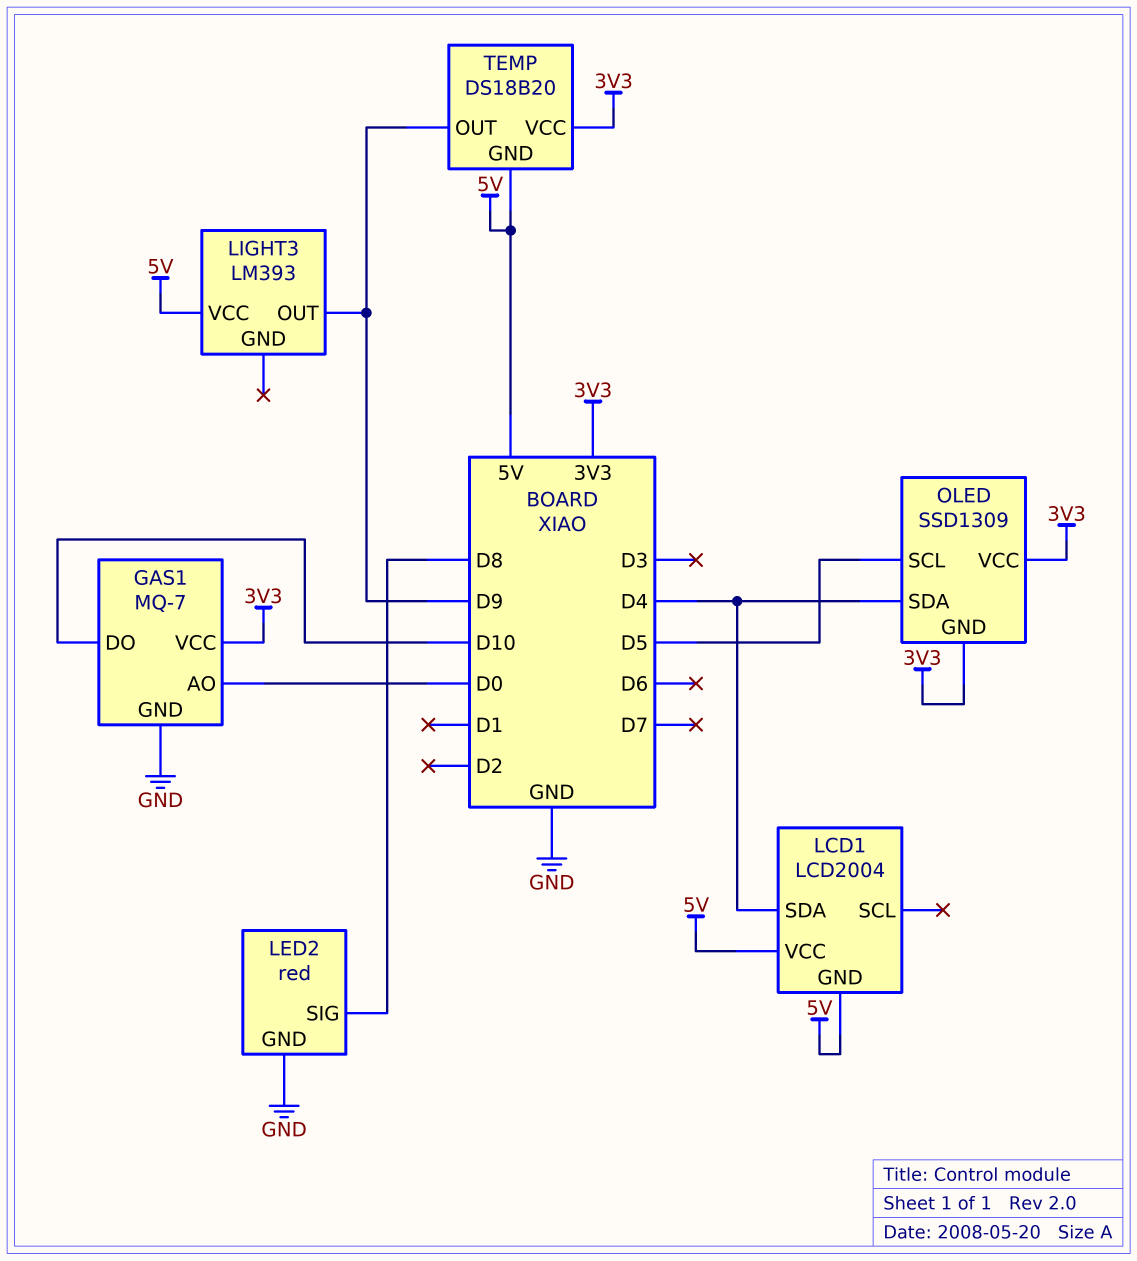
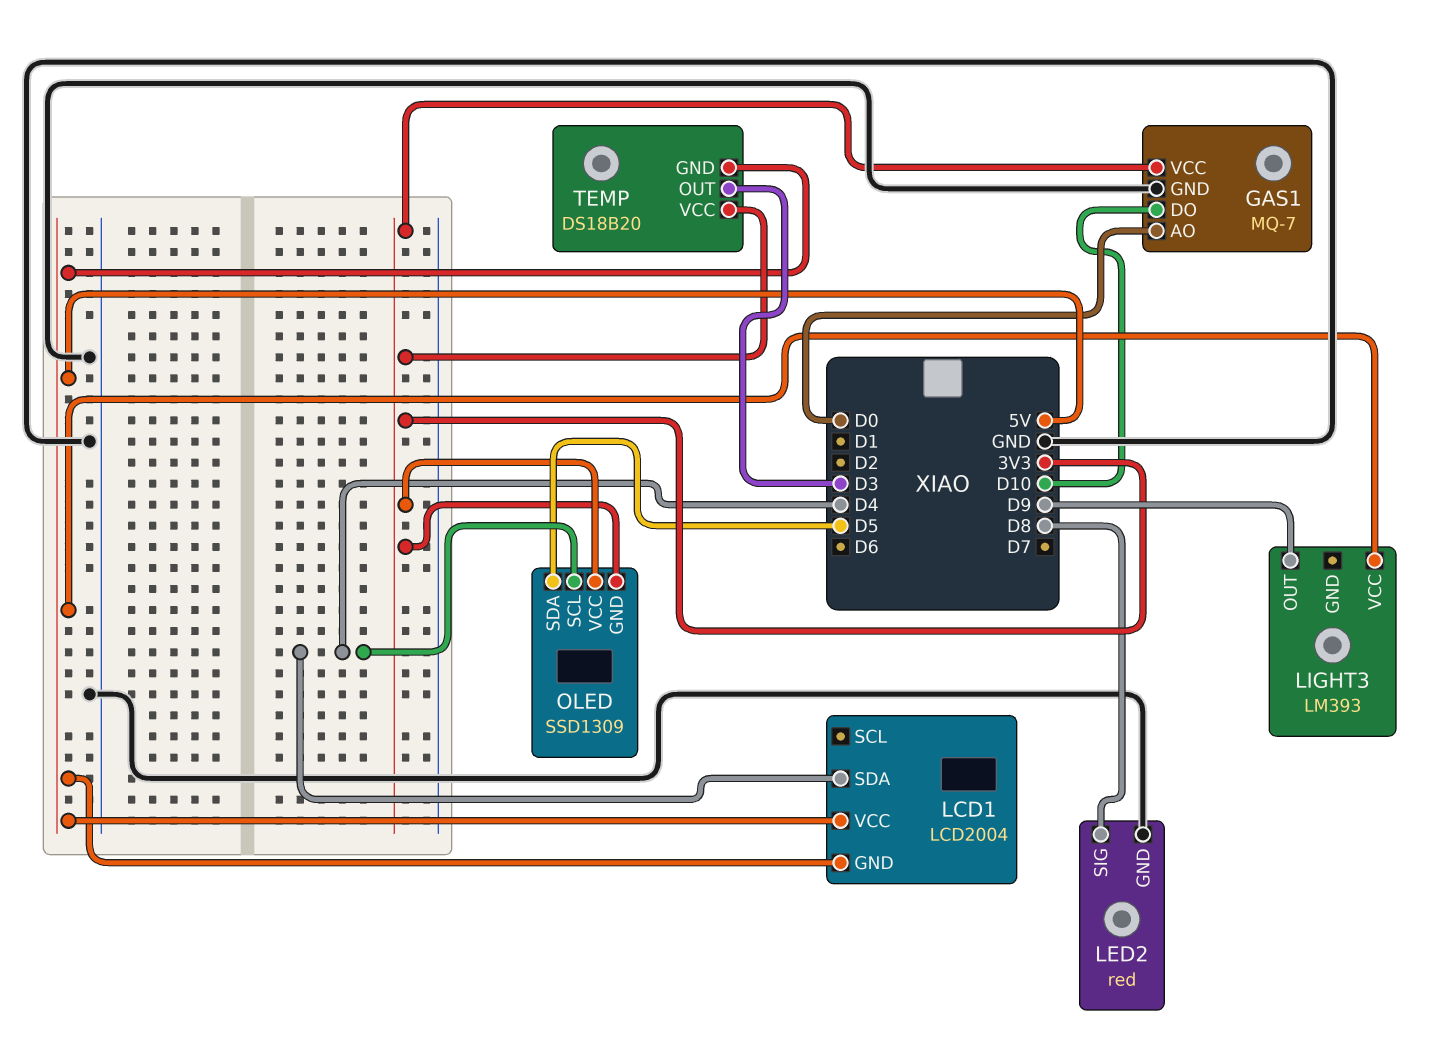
OLED pin SCL: D5 -> D4
OLED pin SDA: D4 -> D5
TEMP pin OUT: D9 -> D3

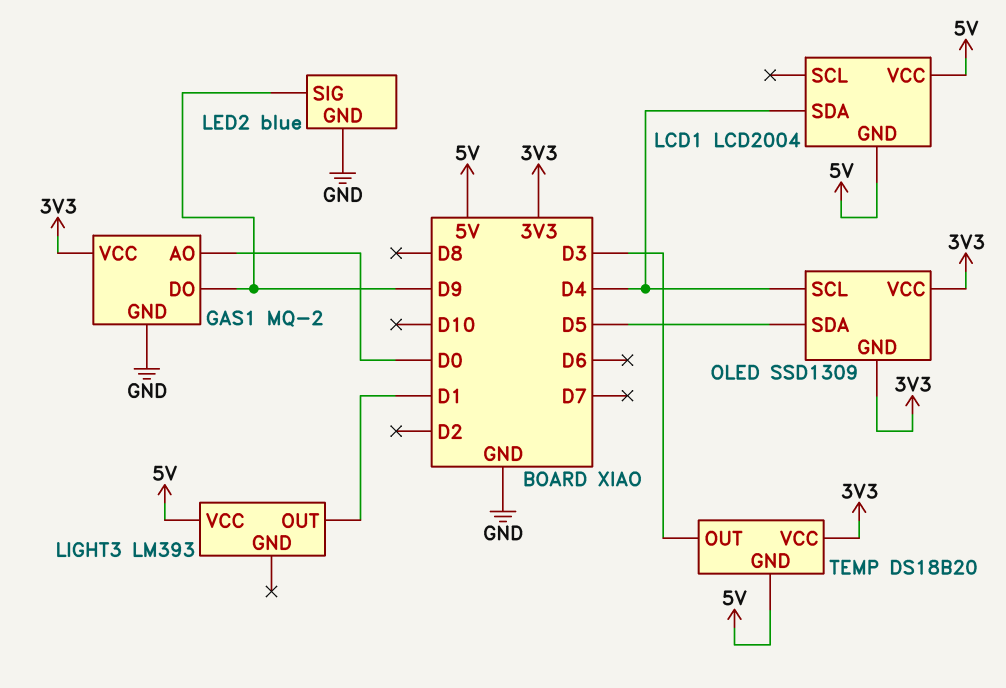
GAS1: MQ-7 -> MQ-2
GAS1 pin DO: D10 -> D9
LED2: red -> blue
LED2 pin SIG: D8 -> D9
LIGHT3 pin OUT: D9 -> D1

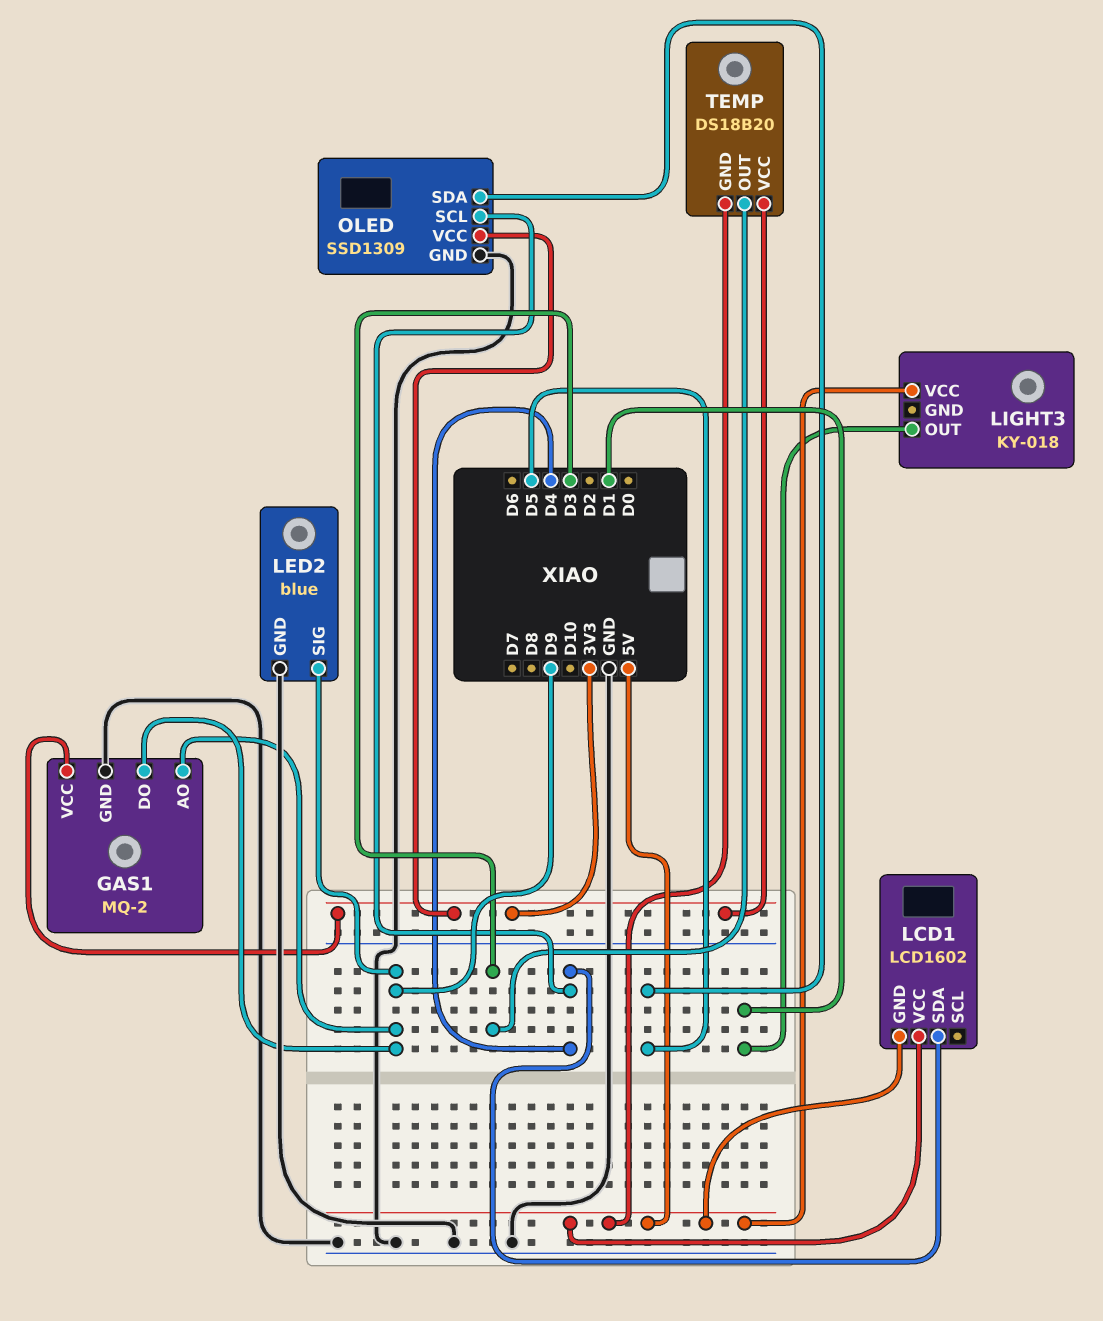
GAS1 pin AO: D0 -> D9
LCD1: LCD2004 -> LCD1602
LIGHT3: LM393 -> KY-018
OLED pin GND: 3V3 -> GND

